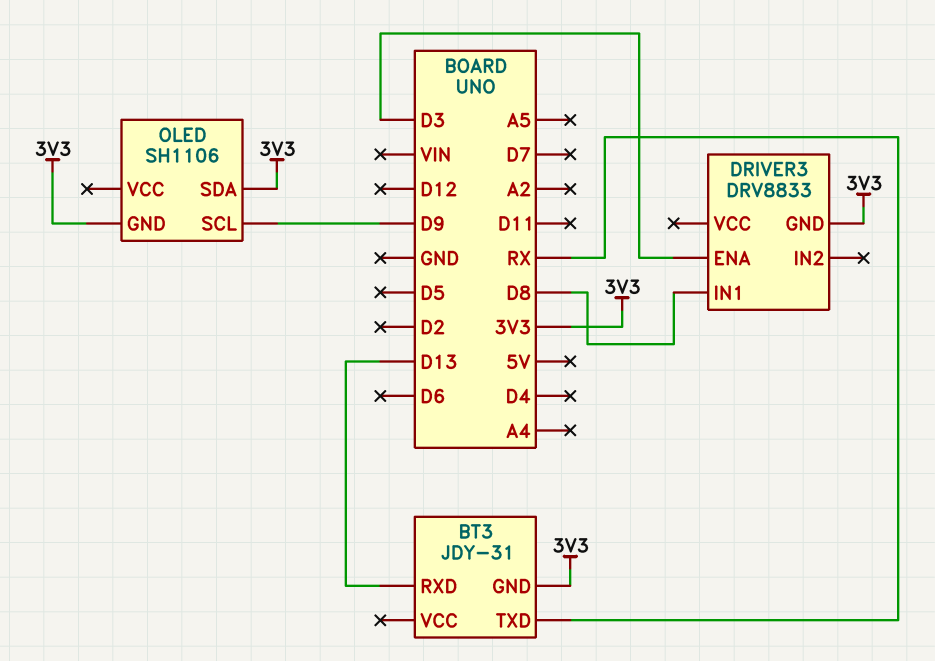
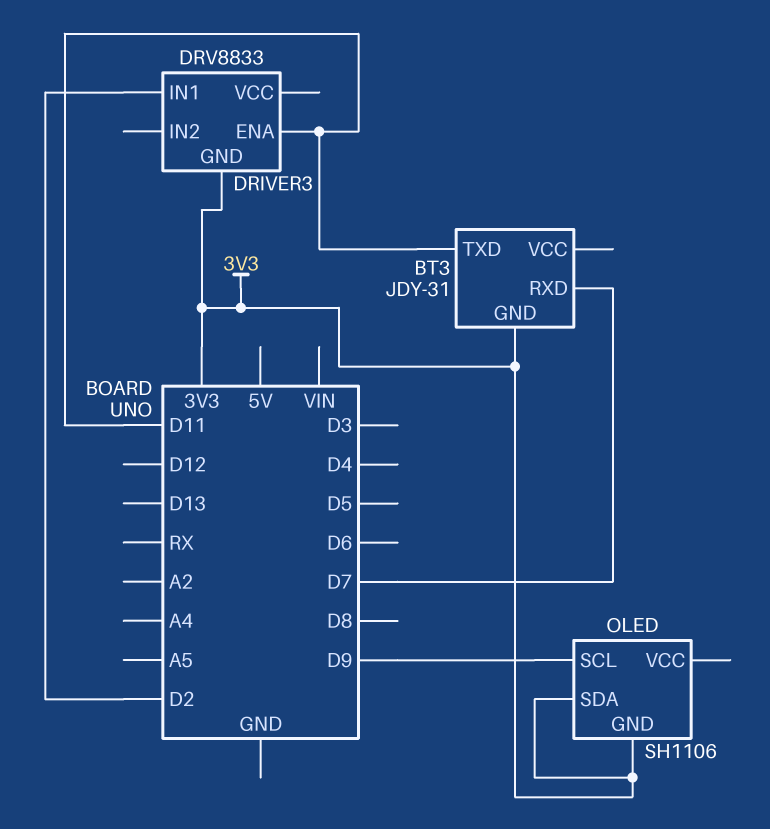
BT3 pin RXD: D13 -> D7
BT3 pin TXD: RX -> D11
DRIVER3 pin ENA: D3 -> D11
DRIVER3 pin IN1: D8 -> D2

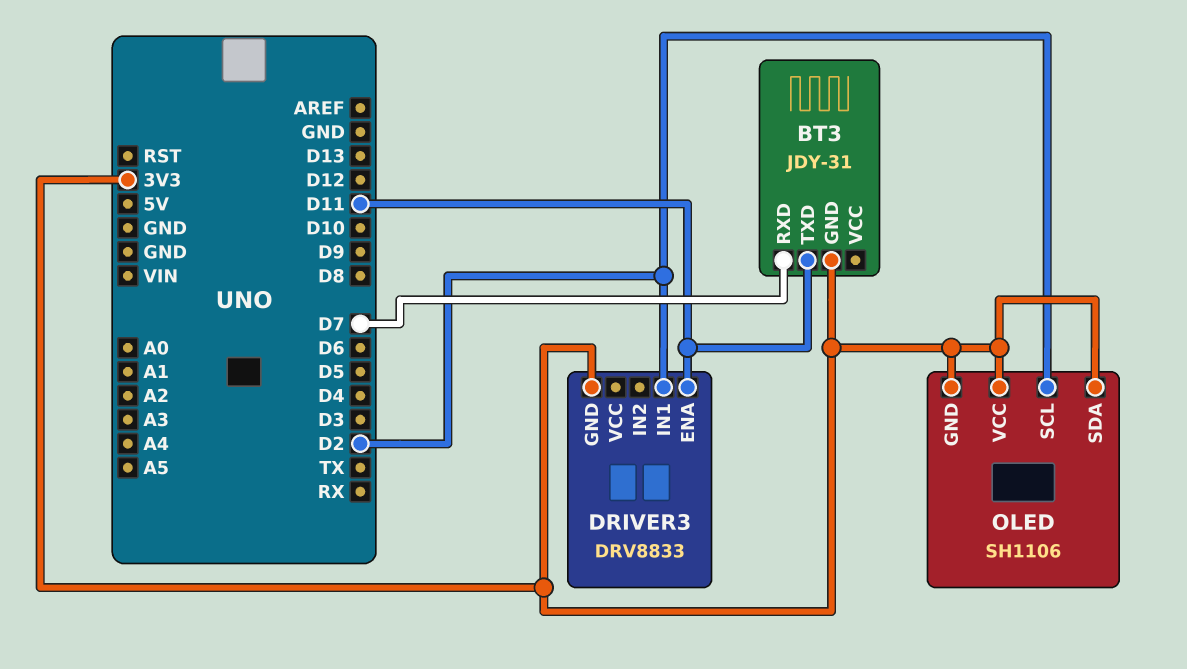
OLED pin SCL: D9 -> D2
OLED pin VCC: none -> 3V3

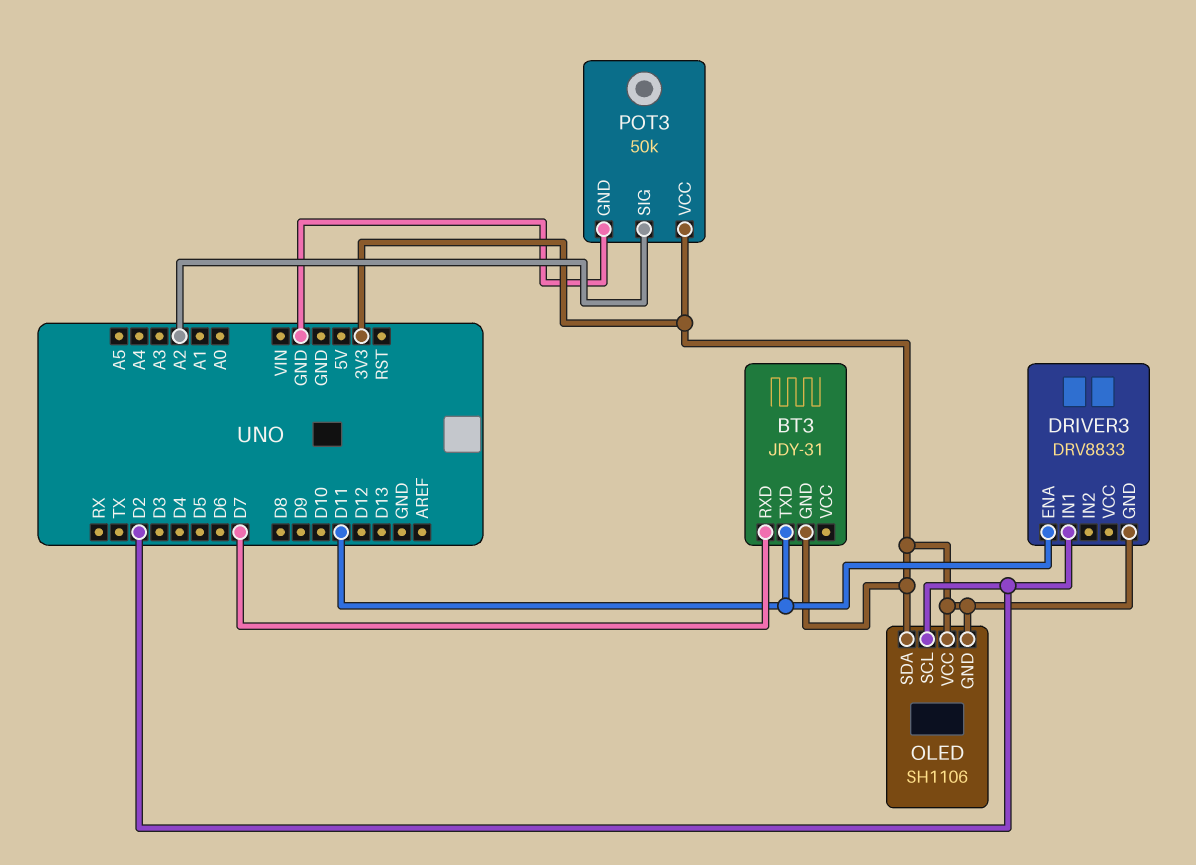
POT3: none -> 50k
POT3 pin GND: none -> GND
POT3 pin SIG: none -> A2
POT3 pin VCC: none -> 3V3

